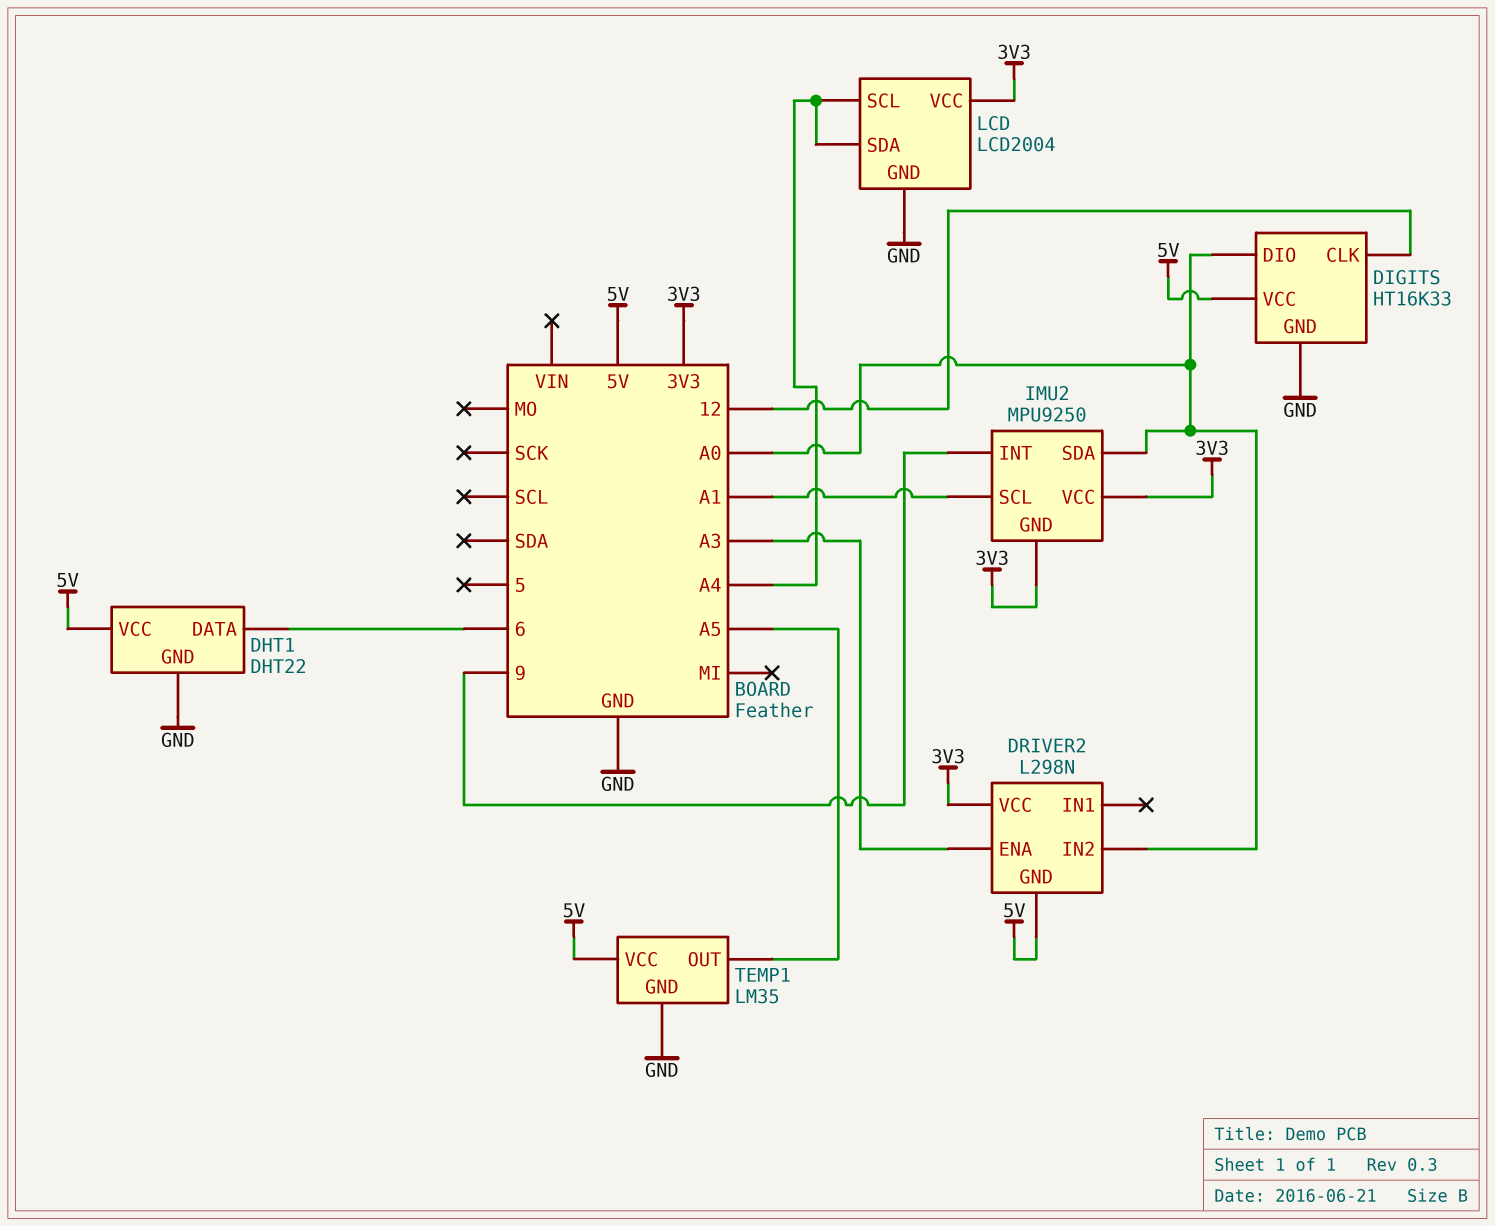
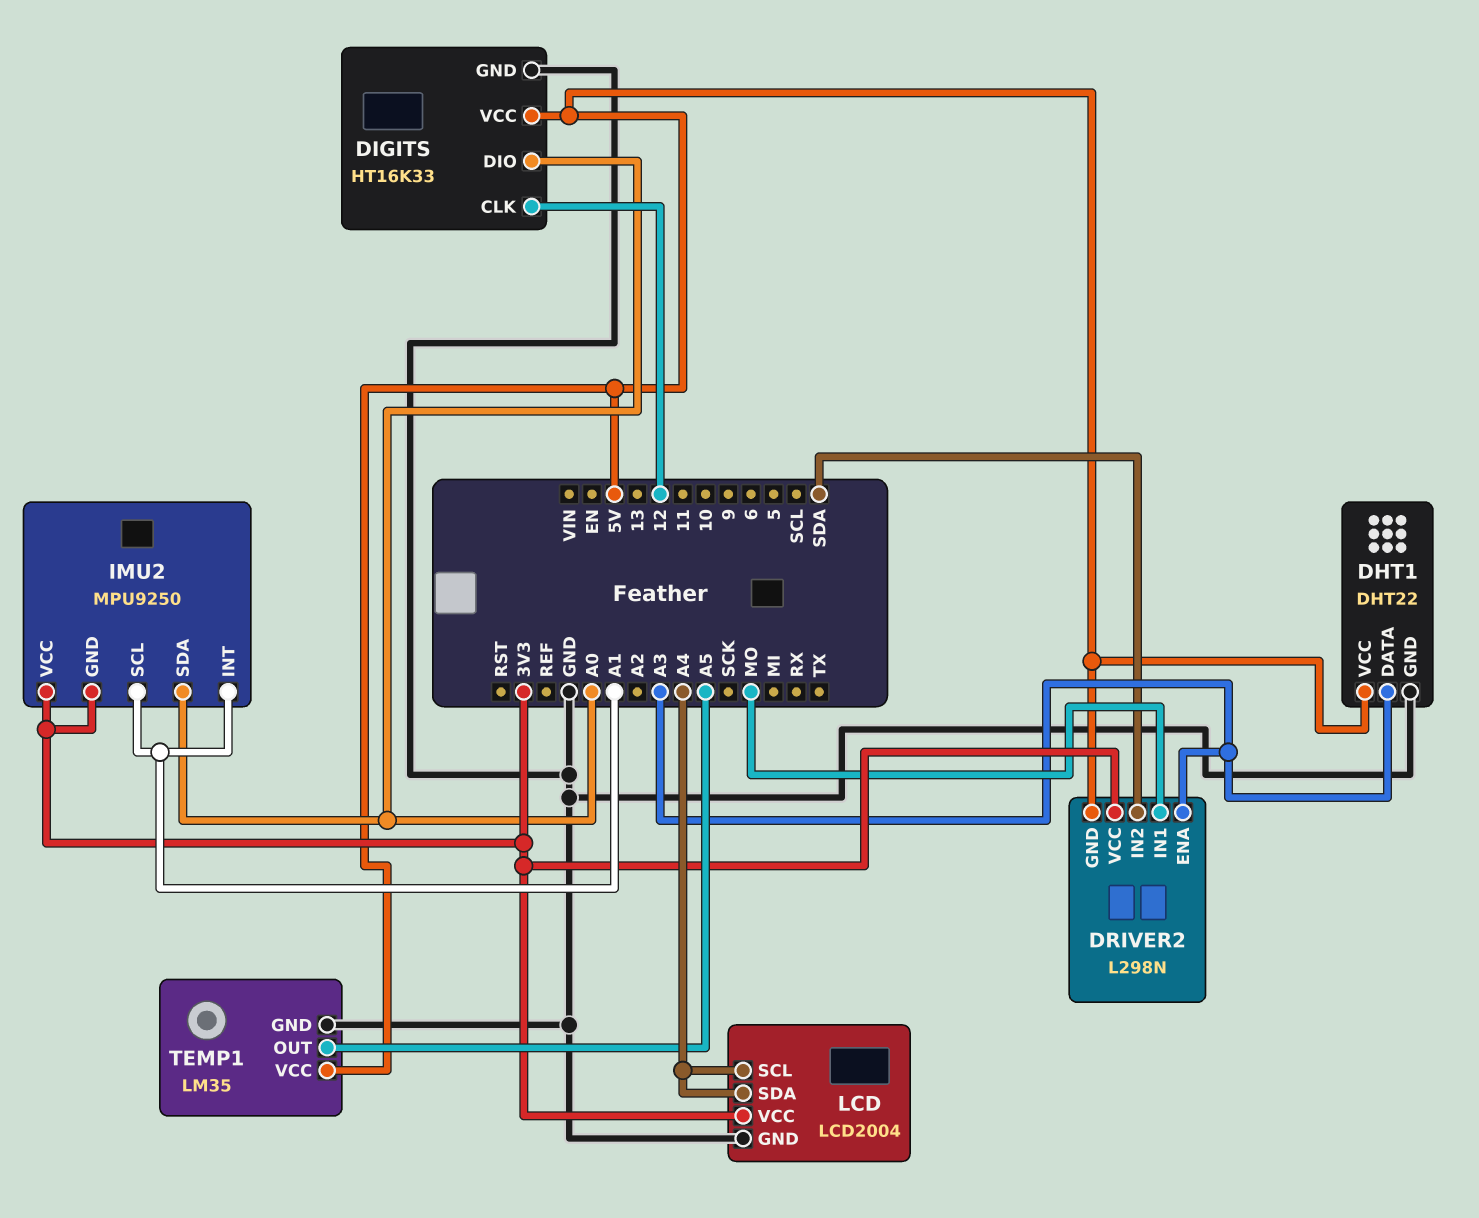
DHT1 pin DATA: 6 -> A3
DRIVER2 pin IN1: none -> MO
DRIVER2 pin IN2: A0 -> SDA
IMU2 pin INT: 9 -> A1

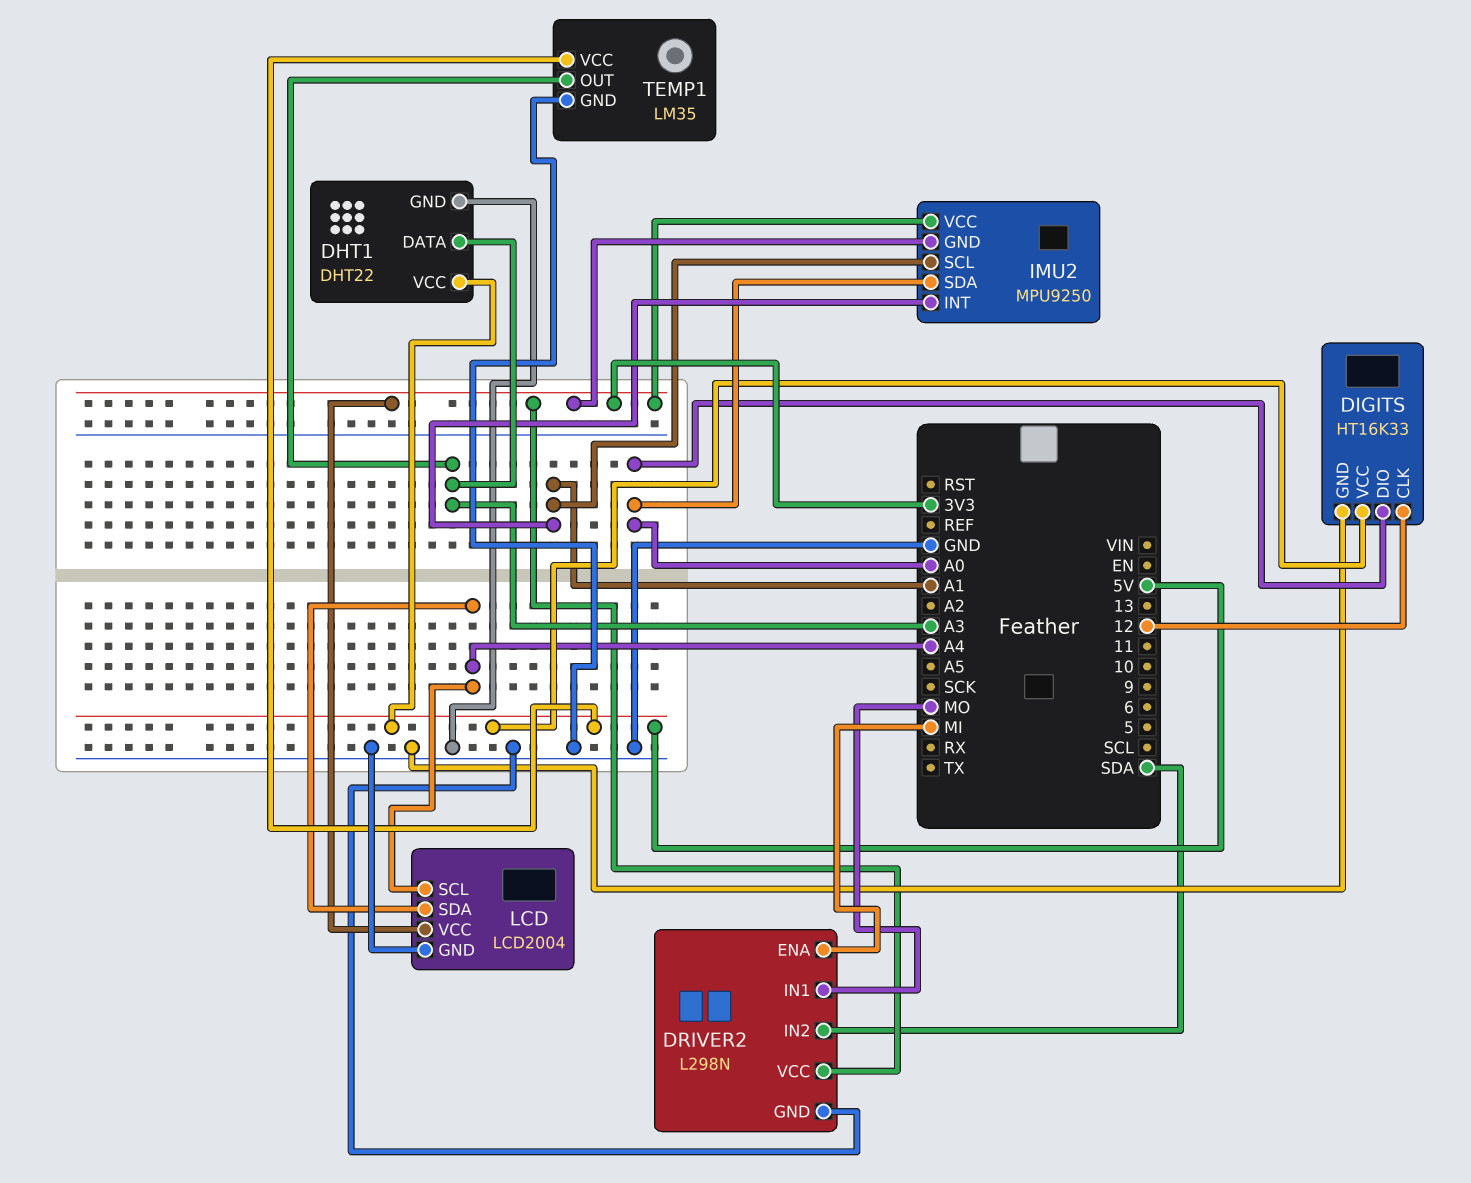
DRIVER2 pin ENA: A3 -> MI
DRIVER2 pin GND: 5V -> GND
TEMP1 pin OUT: A5 -> A3

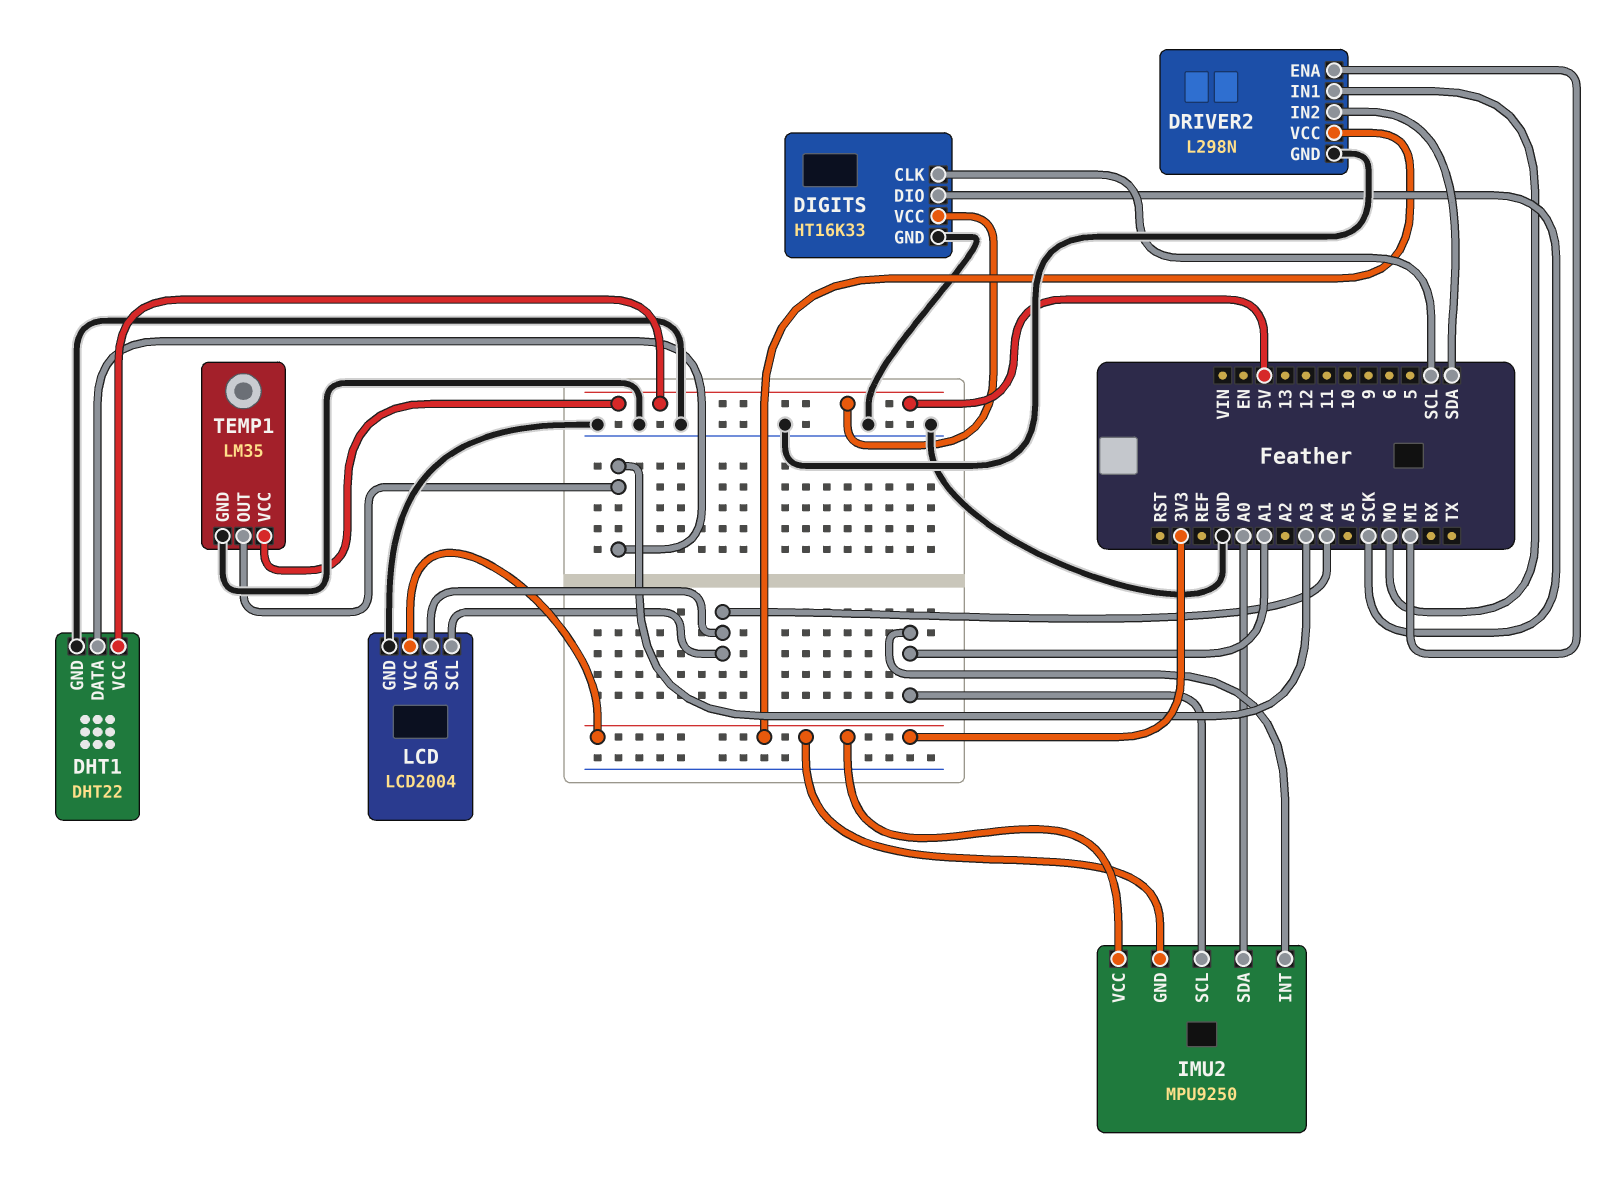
DIGITS pin CLK: 12 -> SCL
DIGITS pin DIO: A0 -> SCK

